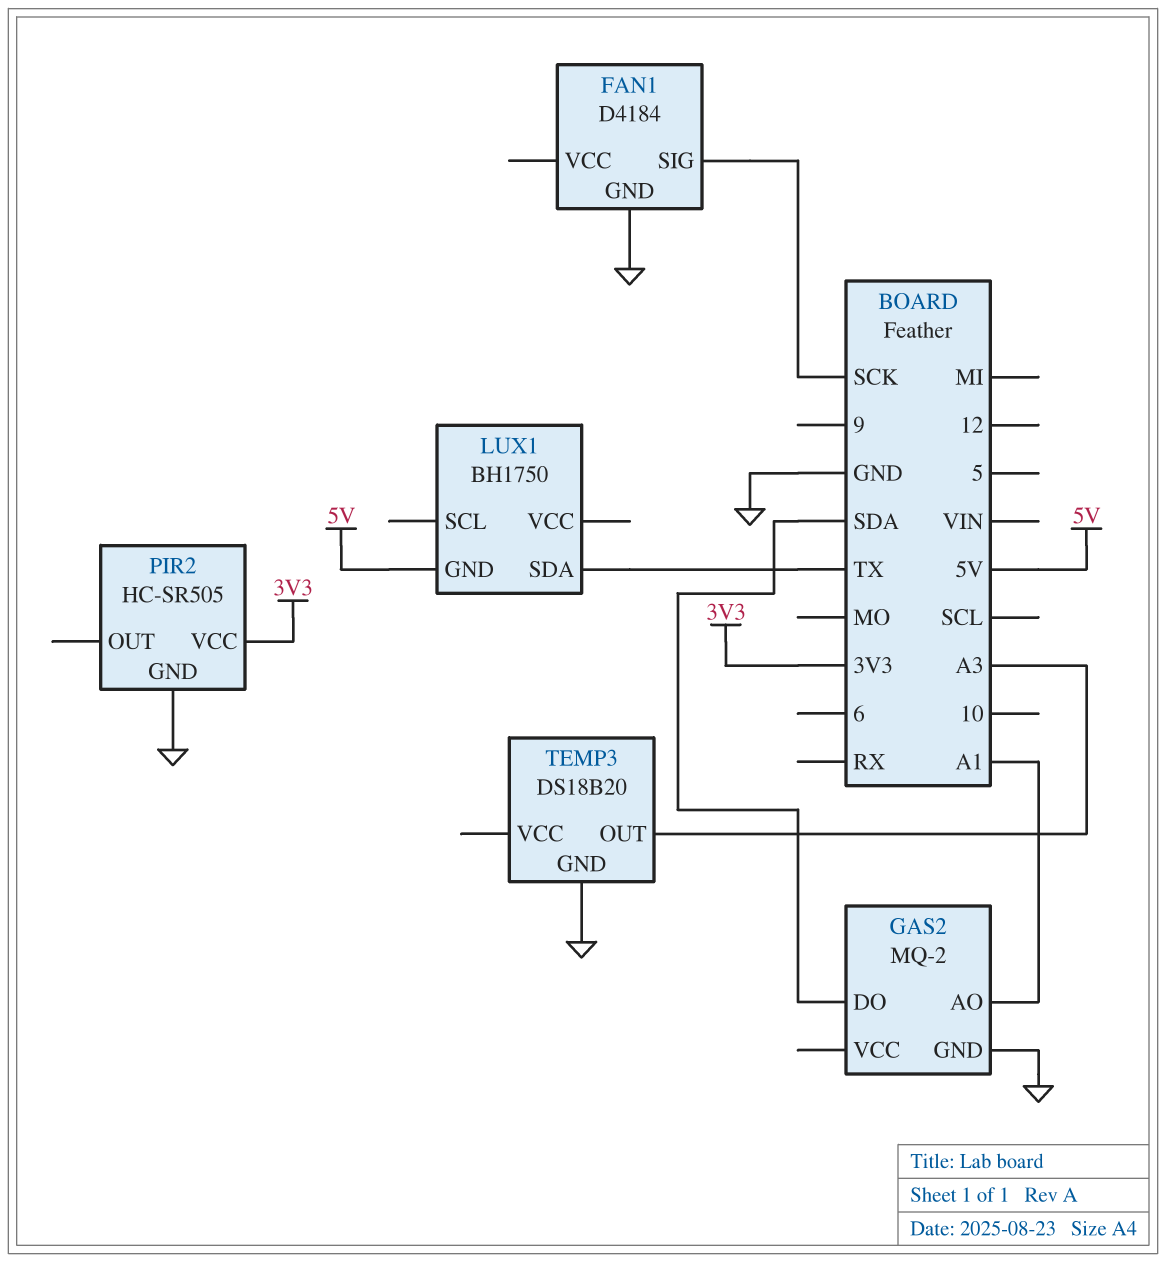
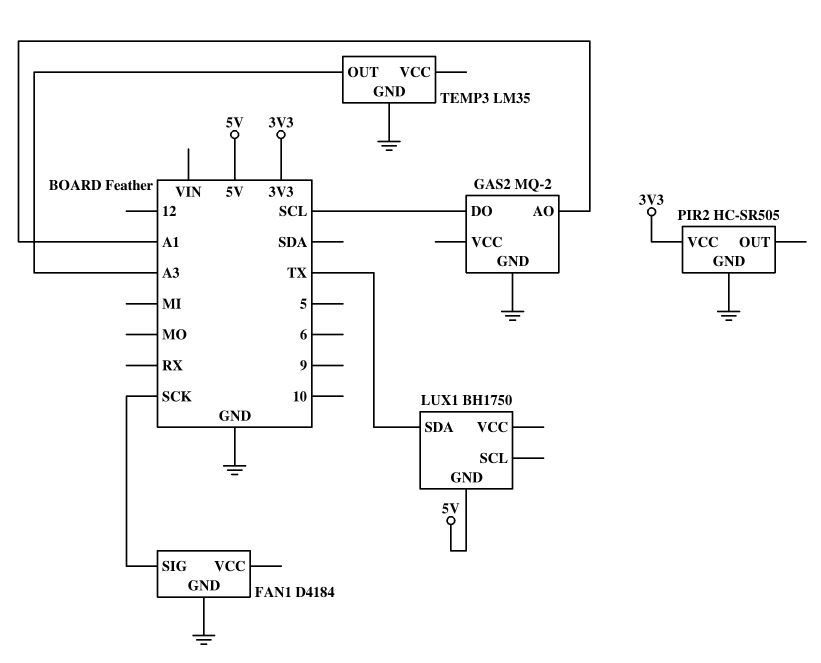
GAS2 pin DO: SDA -> SCL
TEMP3: DS18B20 -> LM35

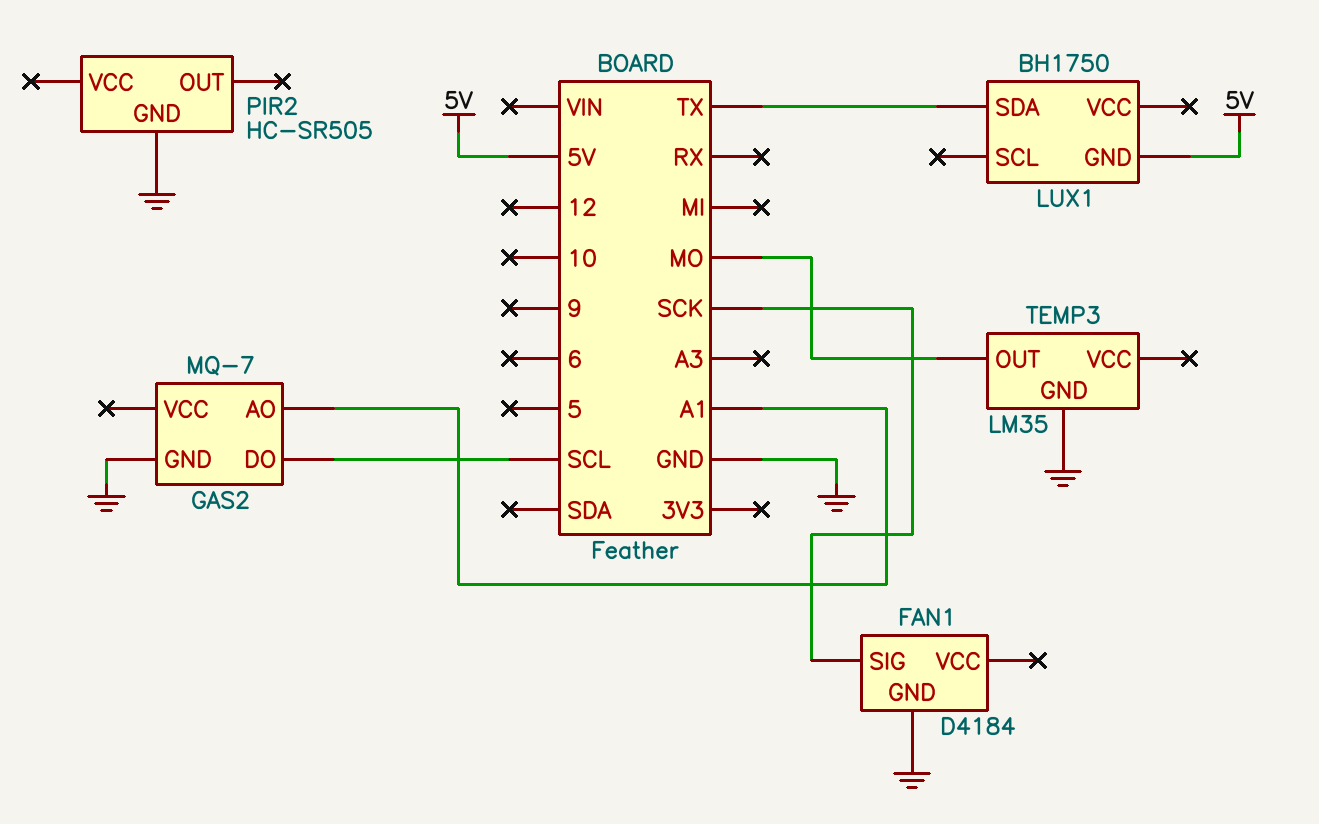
GAS2: MQ-2 -> MQ-7
PIR2 pin VCC: 3V3 -> none
TEMP3 pin OUT: A3 -> MO

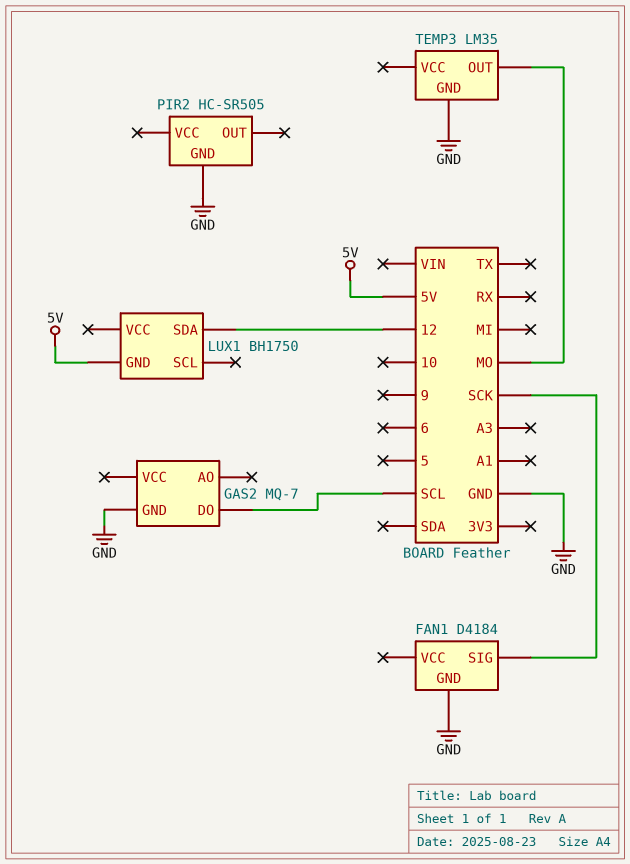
GAS2 pin AO: A1 -> none
LUX1 pin SDA: TX -> 12

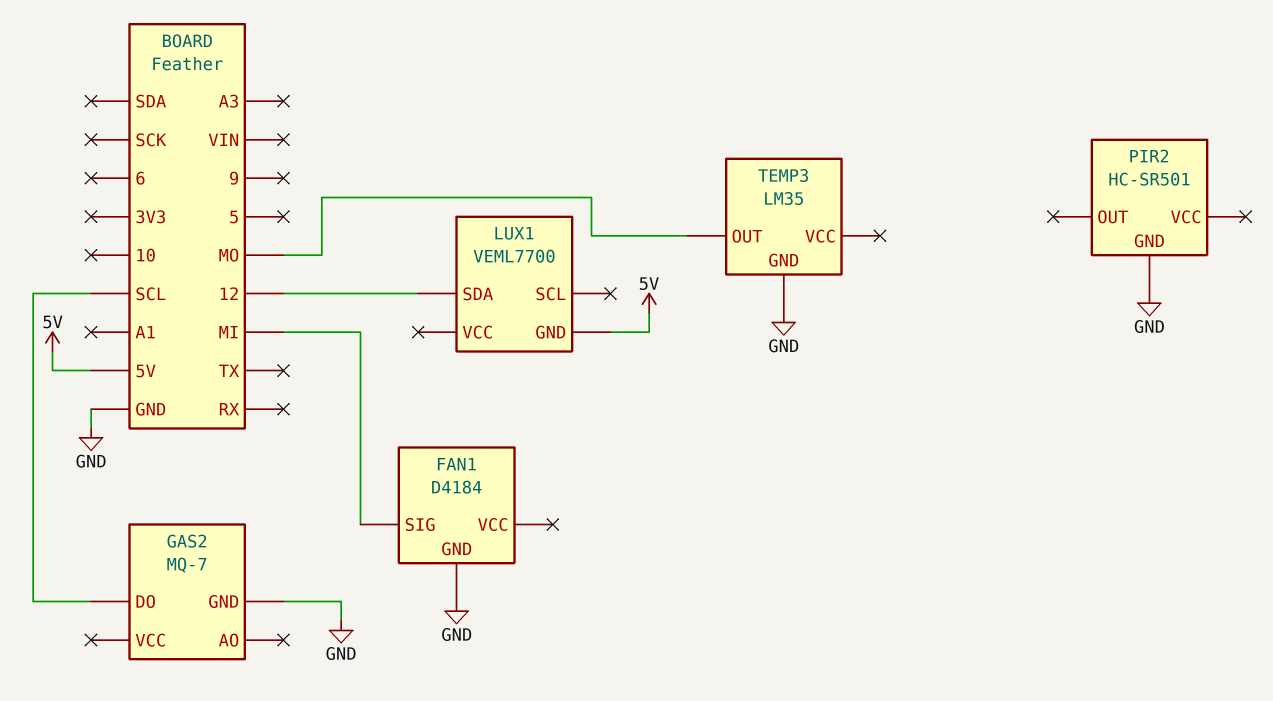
FAN1 pin SIG: SCK -> MI
LUX1: BH1750 -> VEML7700
PIR2: HC-SR505 -> HC-SR501

